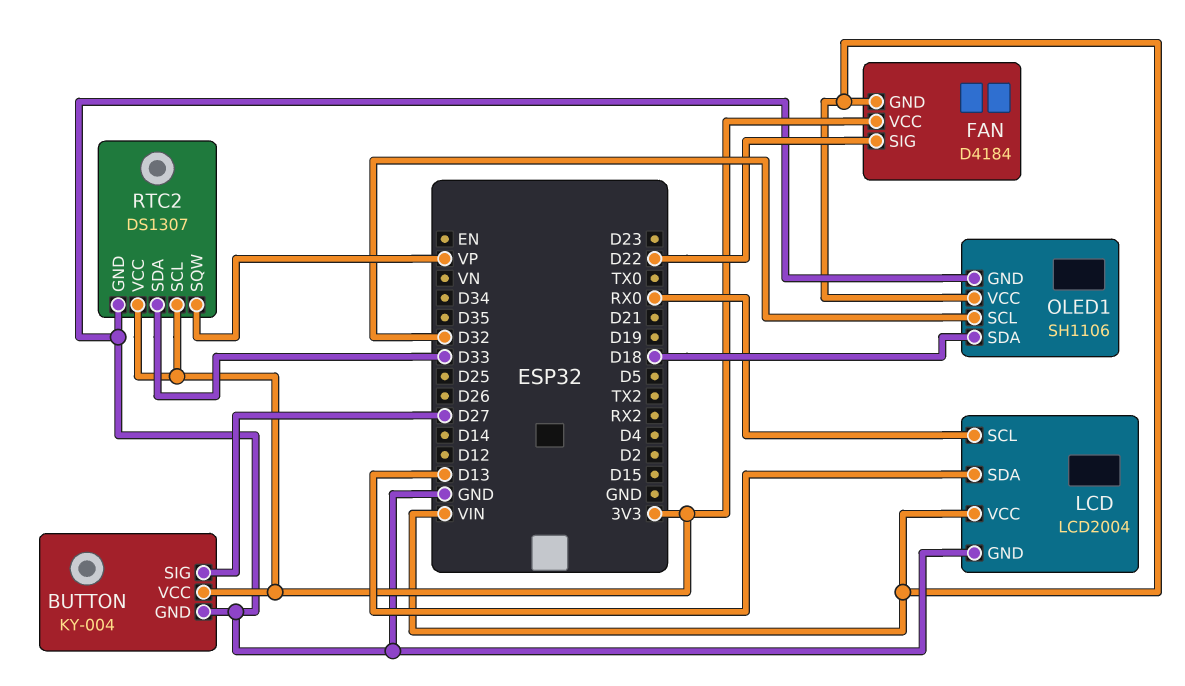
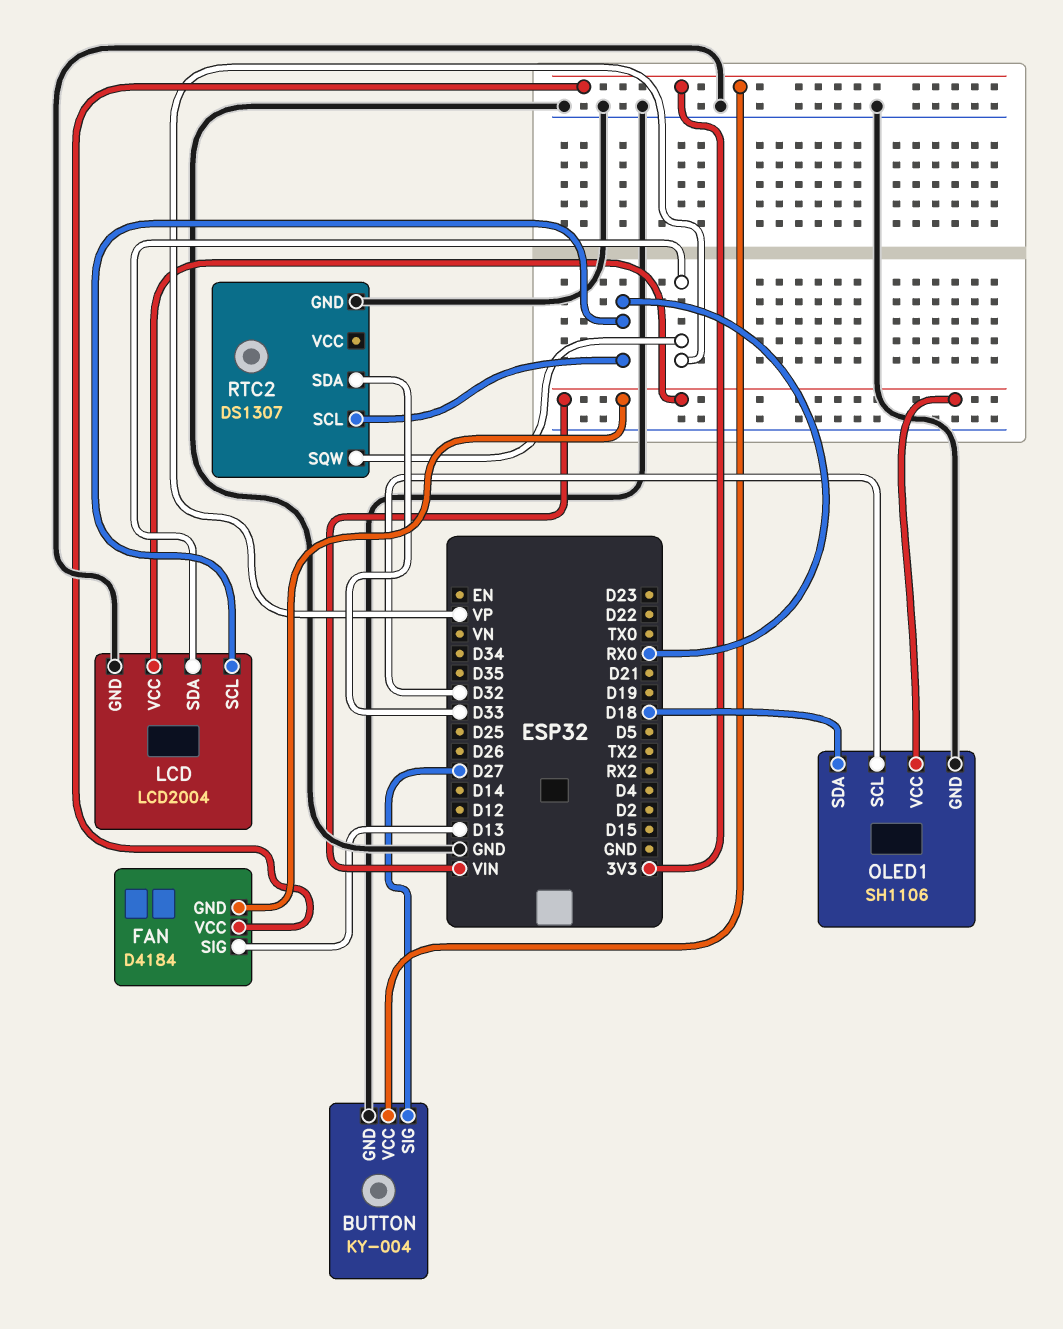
FAN pin SIG: D22 -> D13
LCD pin SDA: D13 -> VP
RTC2 pin SCL: 3V3 -> RX0
RTC2 pin VCC: 3V3 -> none

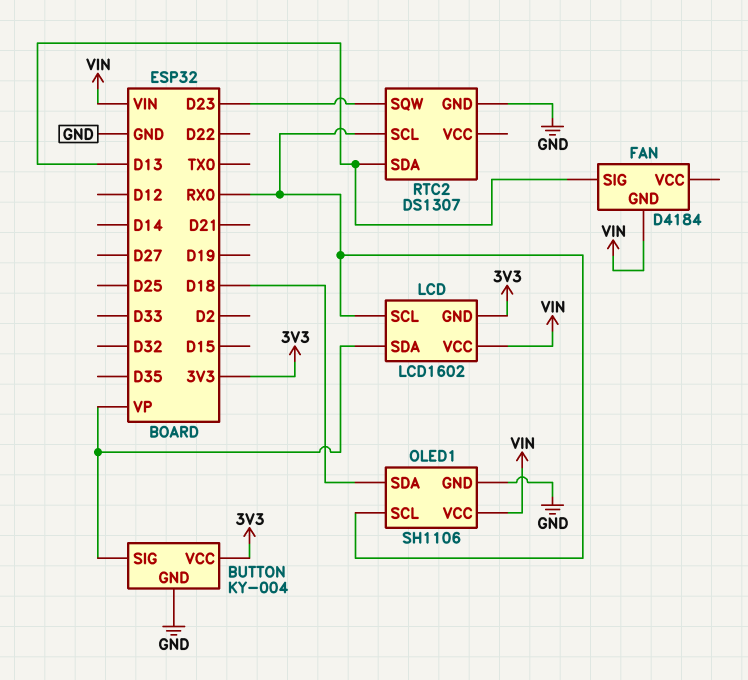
BUTTON pin SIG: D27 -> VP
FAN pin VCC: 3V3 -> none
LCD: LCD2004 -> LCD1602
LCD pin GND: GND -> 3V3
OLED1 pin SCL: D32 -> RX0
RTC2 pin SDA: D33 -> D13
RTC2 pin SQW: VP -> D23

